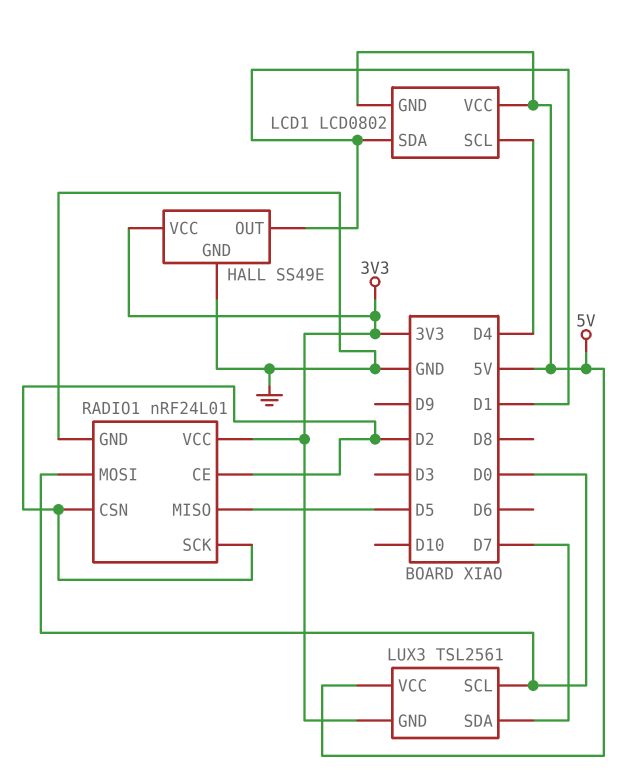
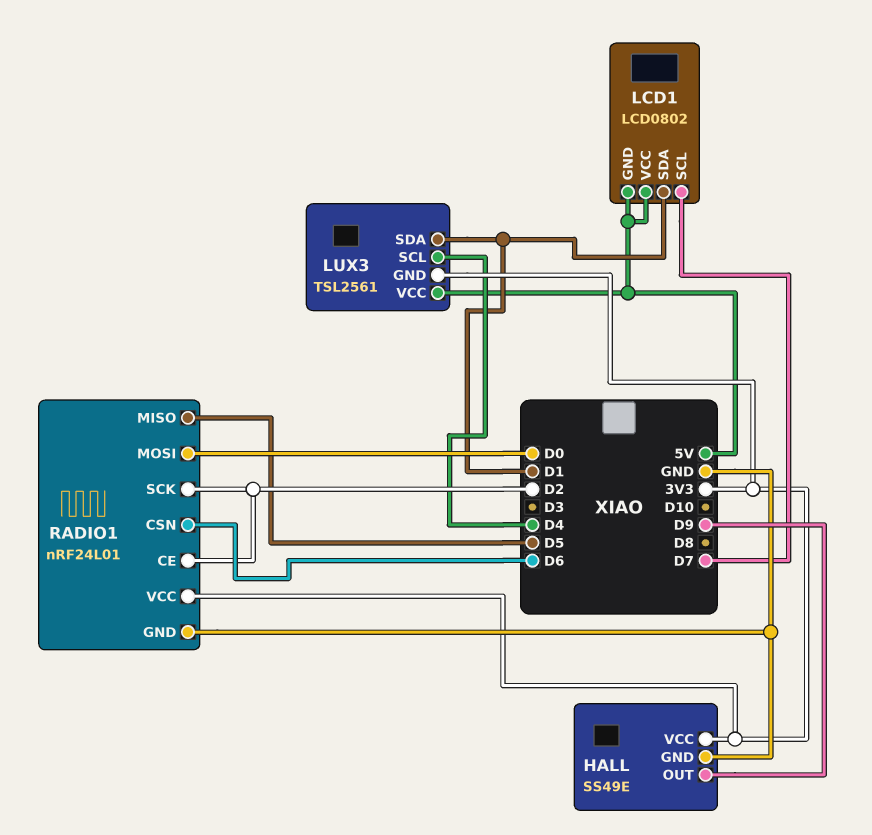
HALL pin OUT: D1 -> D9
LCD1 pin SCL: D4 -> D7
LUX3 pin SCL: D0 -> D4
LUX3 pin SDA: D7 -> D1
RADIO1 pin CSN: D2 -> D6

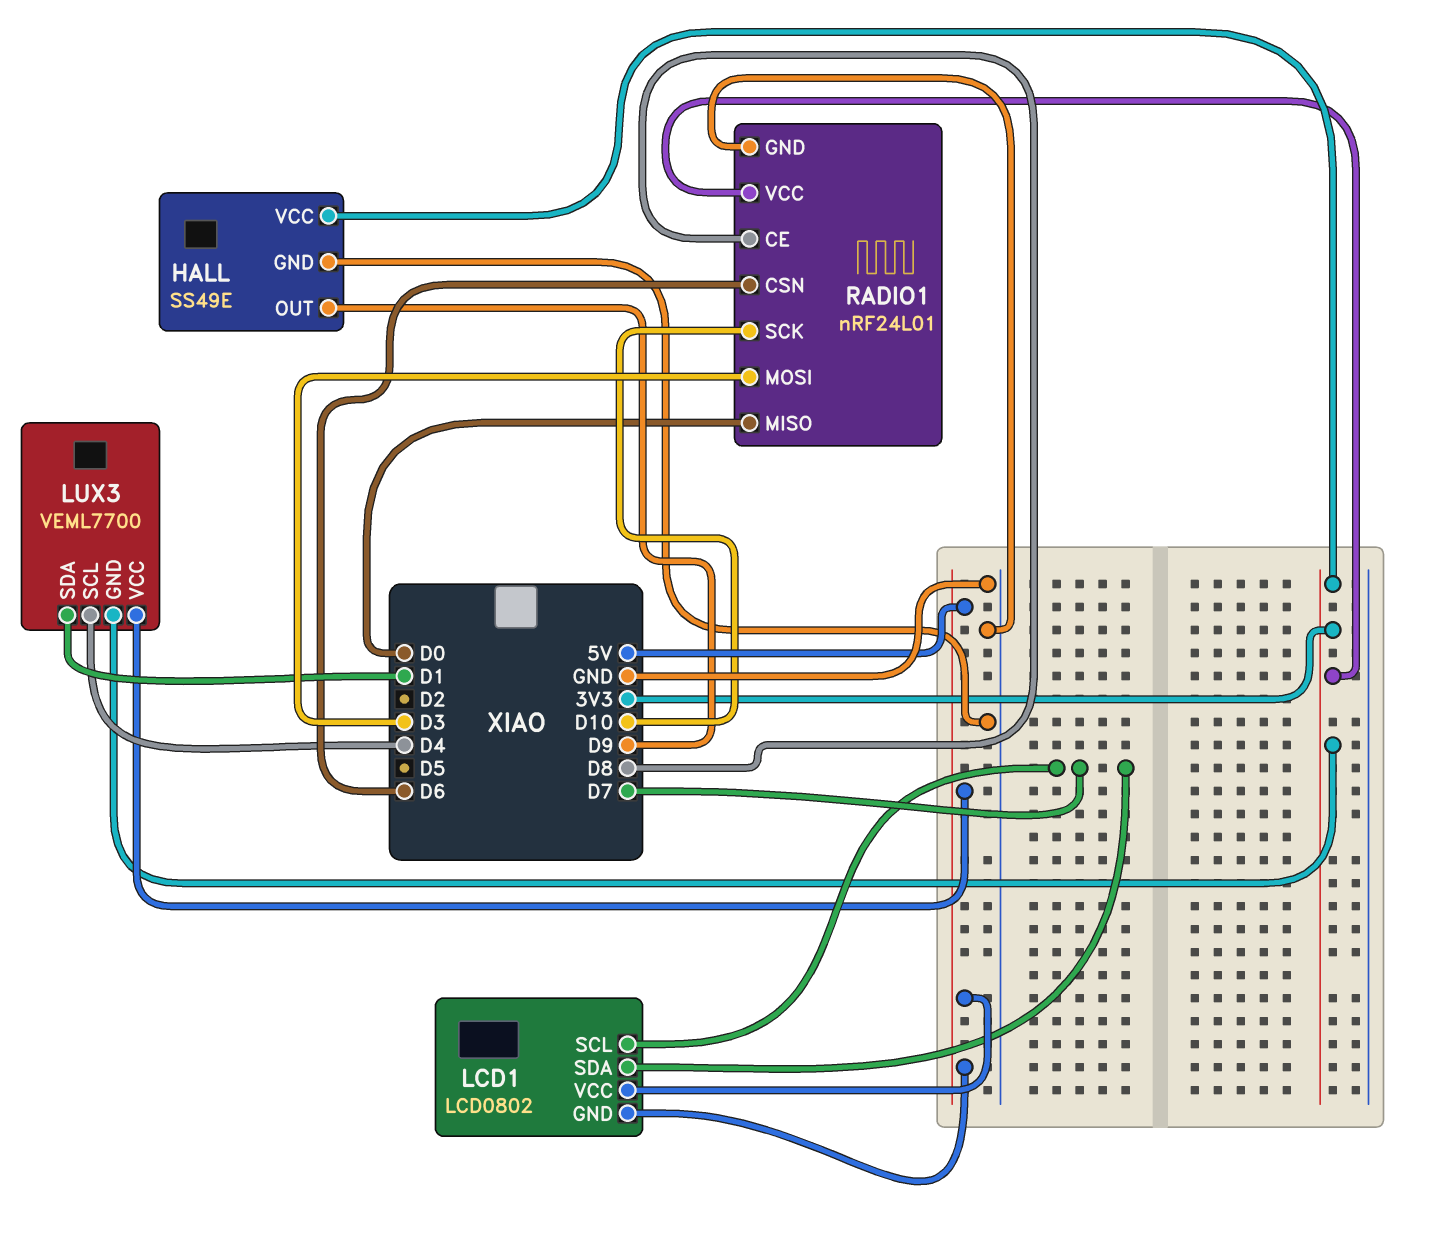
LCD1 pin SDA: D1 -> D7
LUX3: TSL2561 -> VEML7700
RADIO1 pin CE: D2 -> D8
RADIO1 pin MISO: D5 -> D0
RADIO1 pin MOSI: D0 -> D3
RADIO1 pin SCK: D2 -> D10

